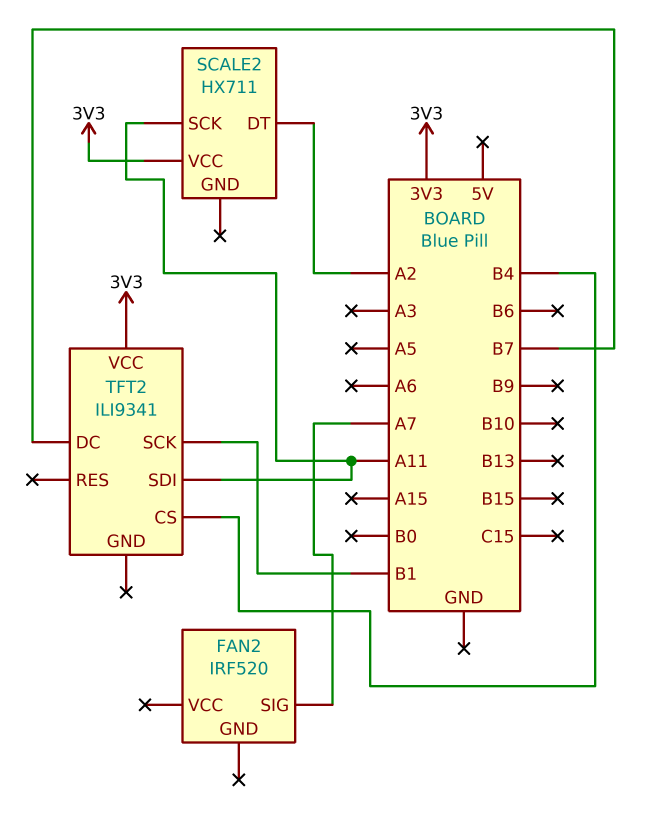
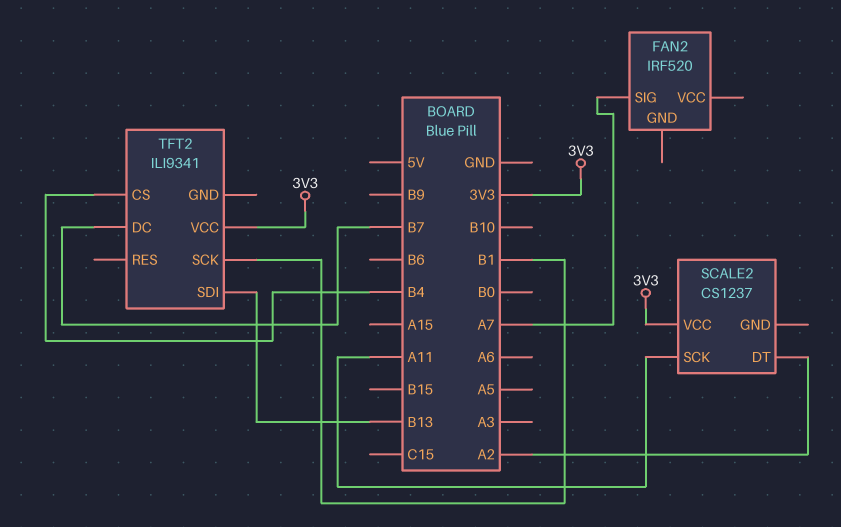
SCALE2: HX711 -> CS1237
TFT2 pin SDI: A11 -> B13

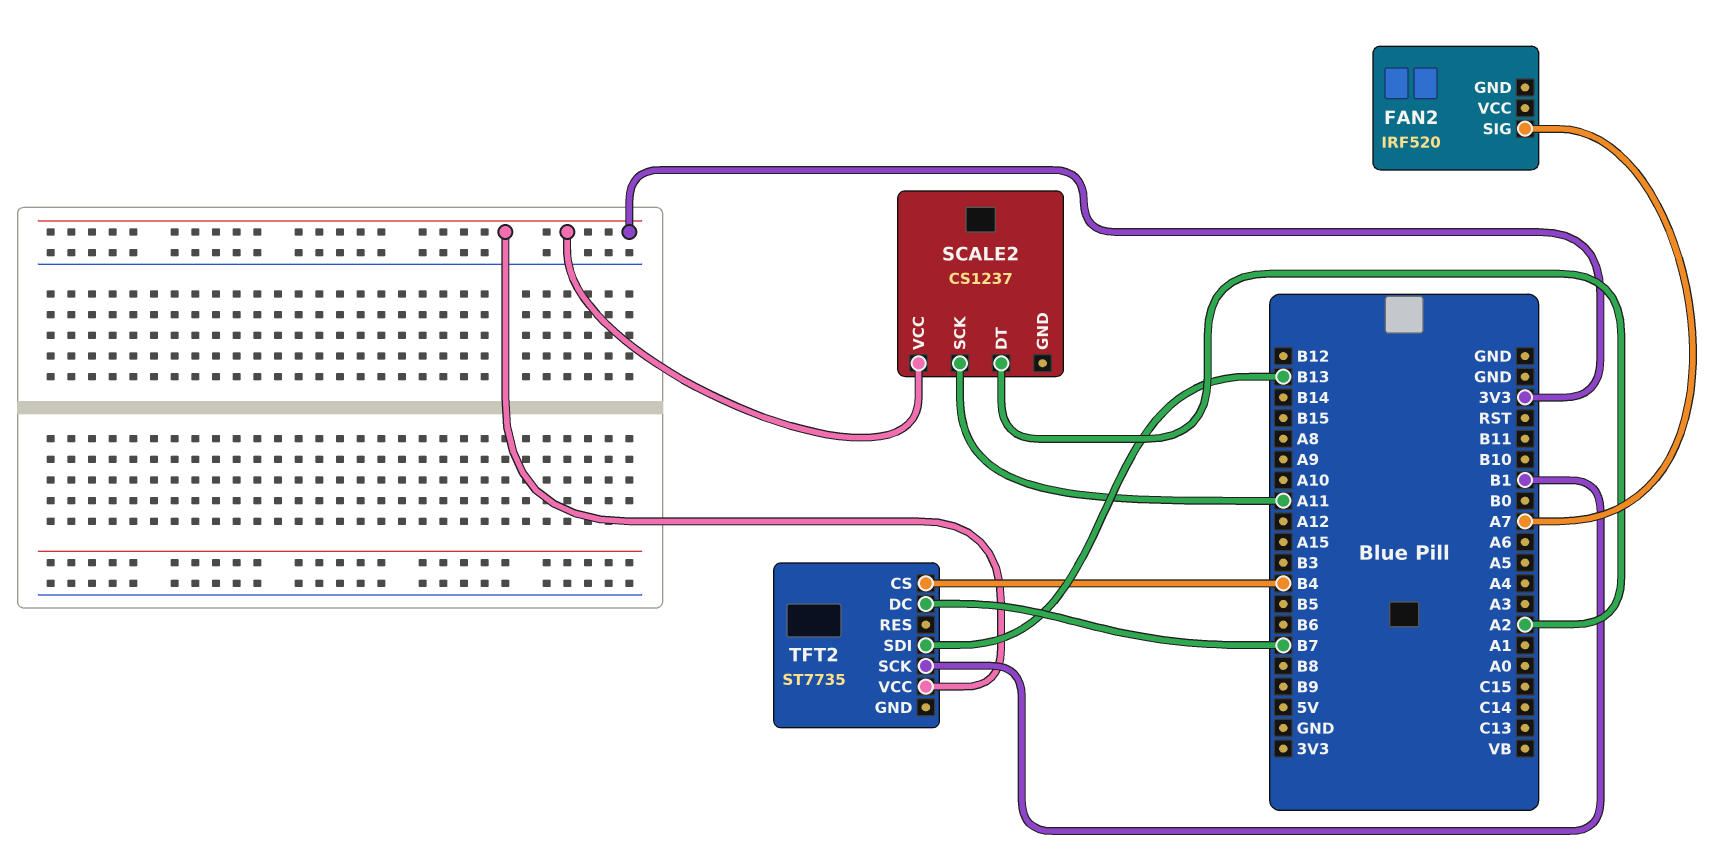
TFT2: ILI9341 -> ST7735

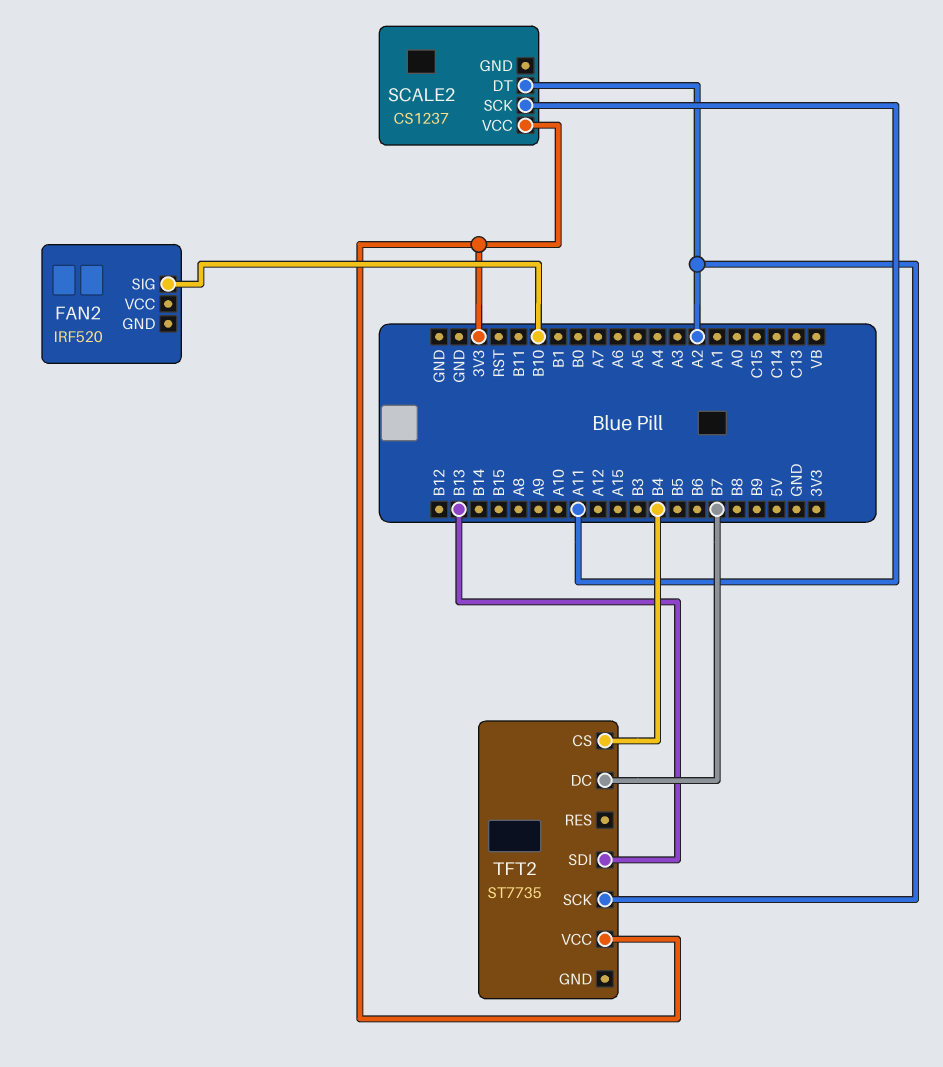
FAN2 pin SIG: A7 -> B10
TFT2 pin SCK: B1 -> A2

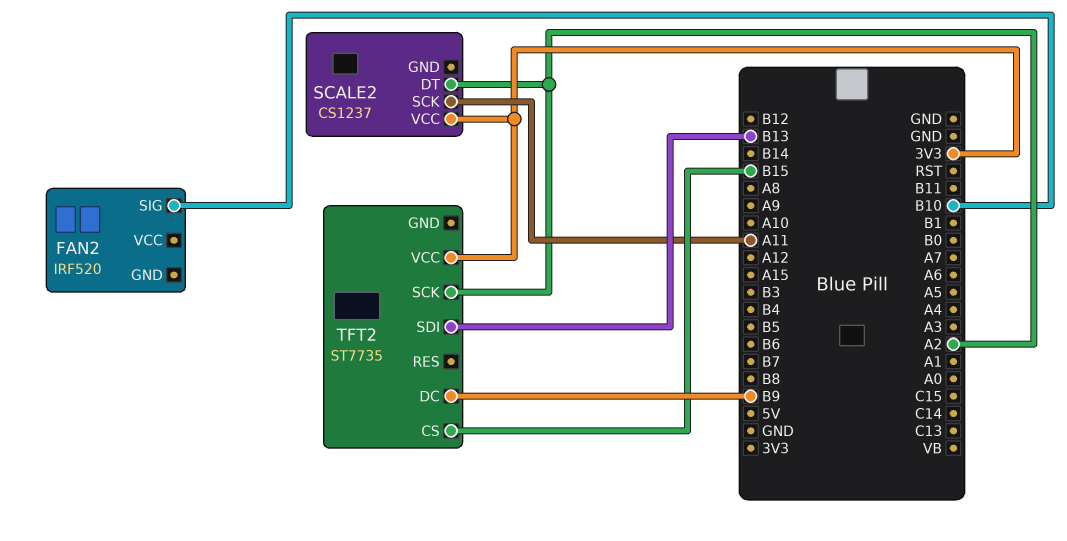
TFT2 pin CS: B4 -> B15
TFT2 pin DC: B7 -> B9

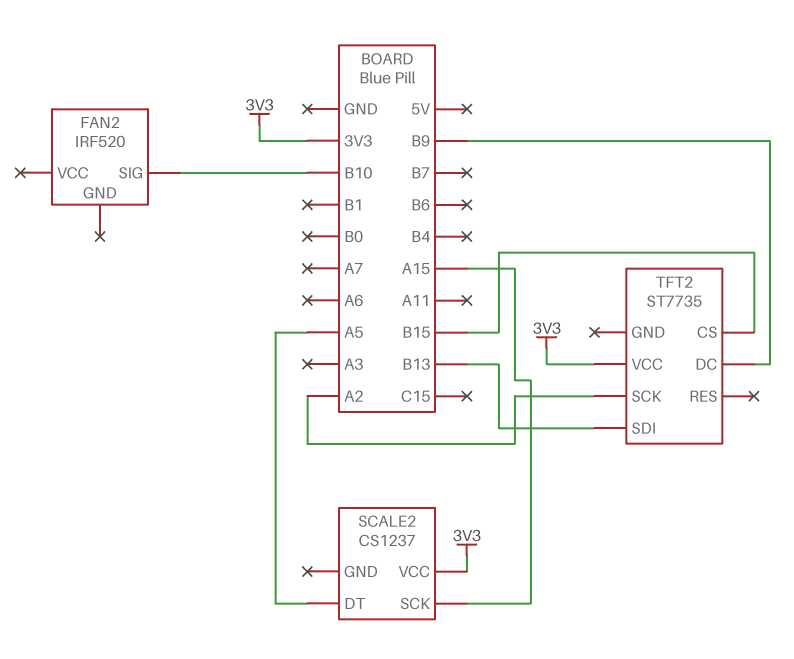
SCALE2 pin DT: A2 -> A5
SCALE2 pin SCK: A11 -> A15

